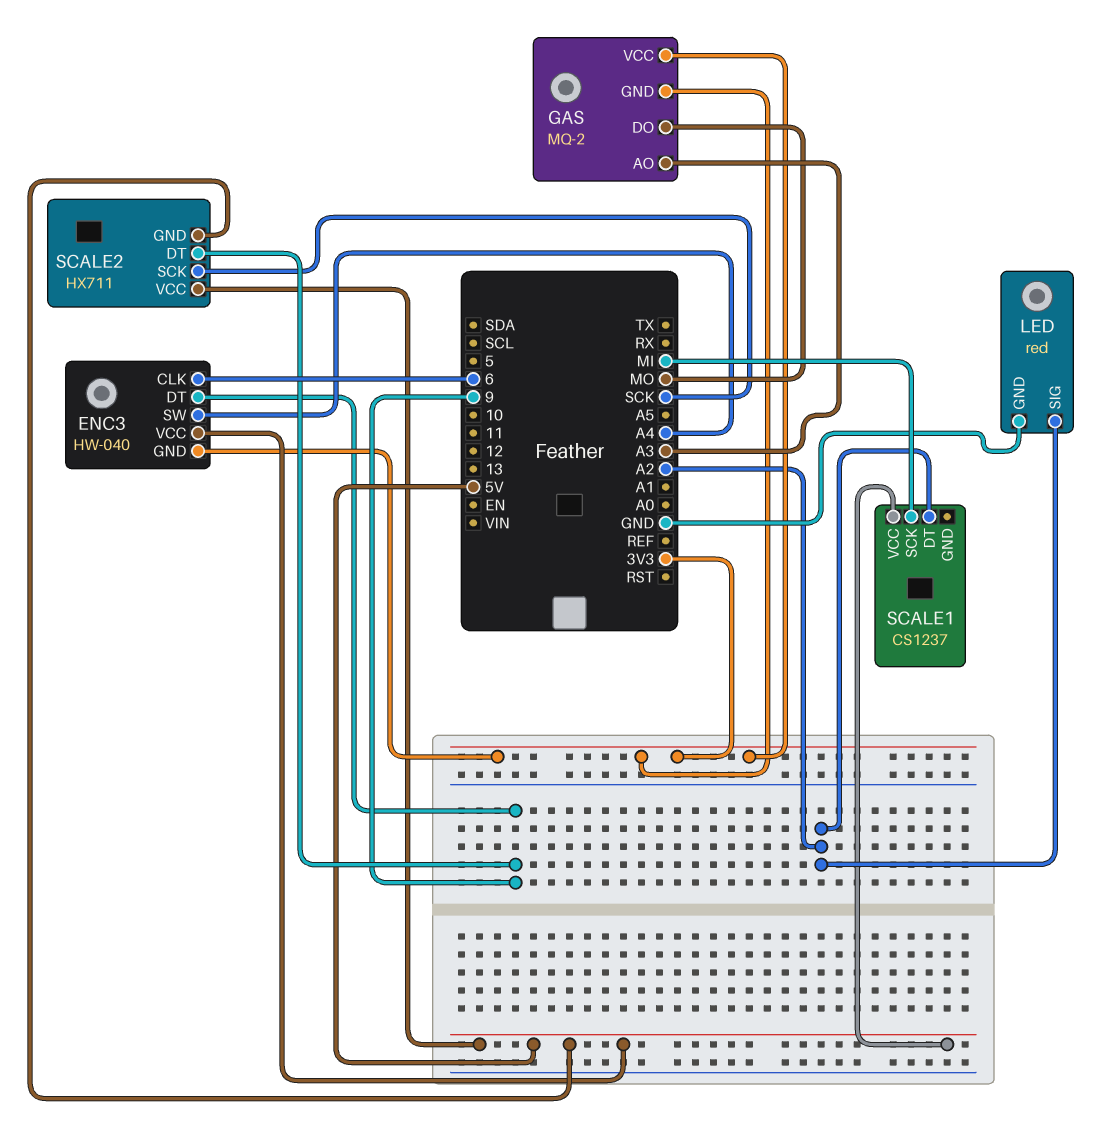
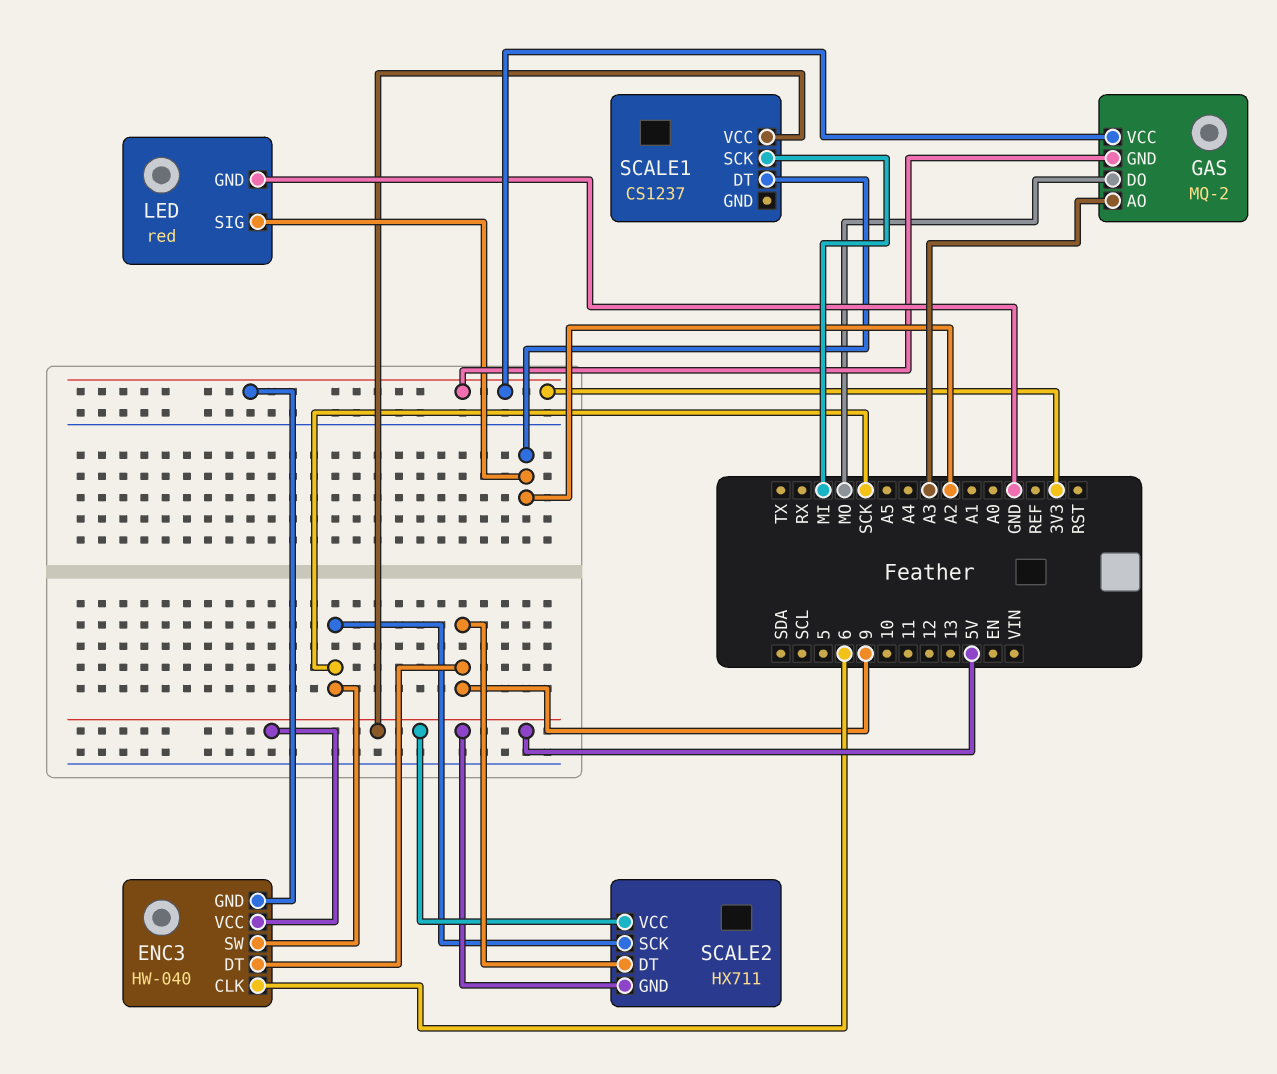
ENC3 pin SW: A4 -> SCK

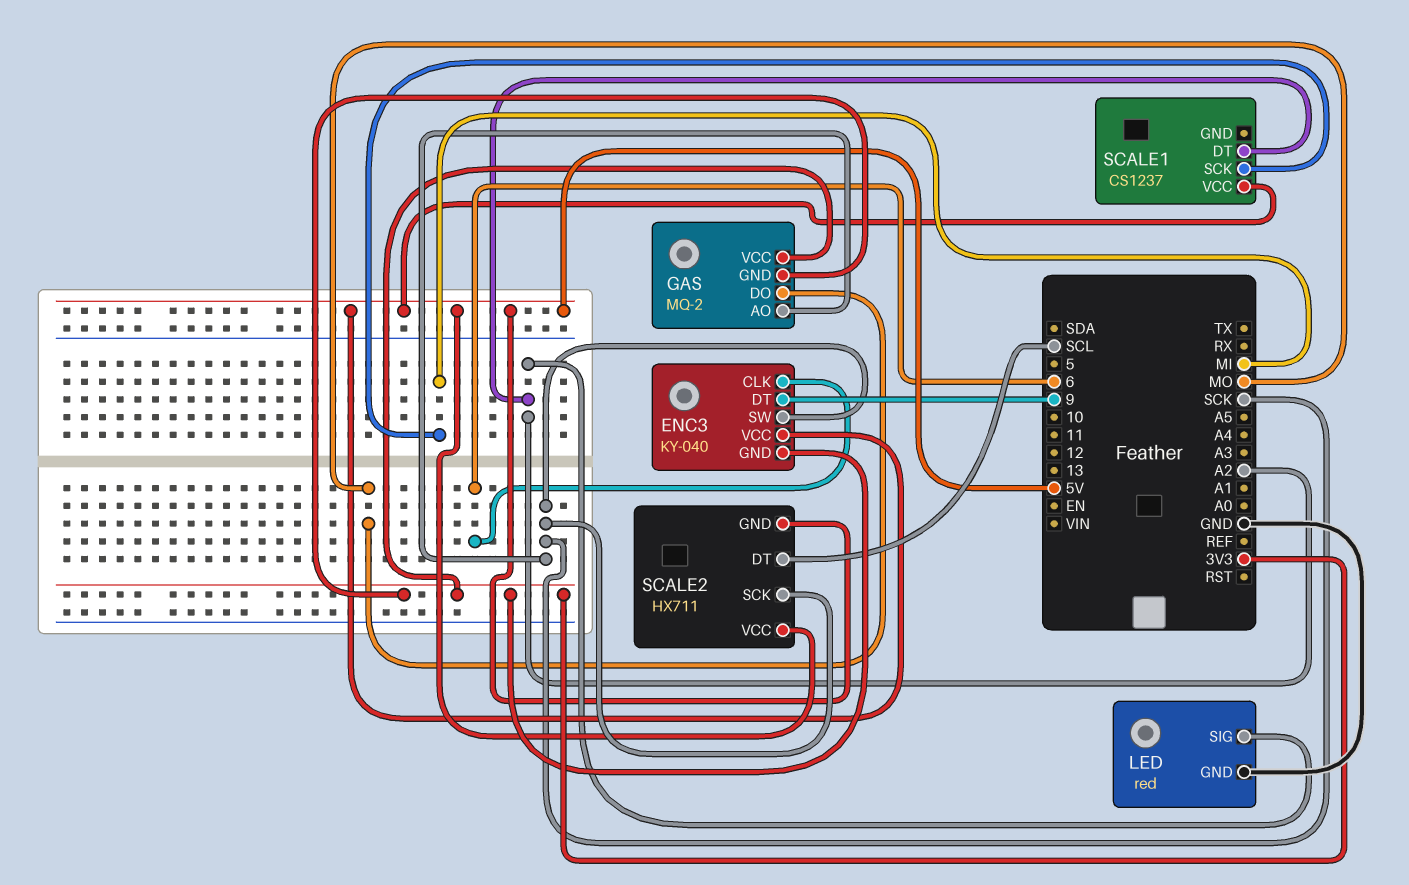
ENC3: HW-040 -> KY-040
GAS pin AO: A3 -> SCK
SCALE2 pin DT: 9 -> SCL

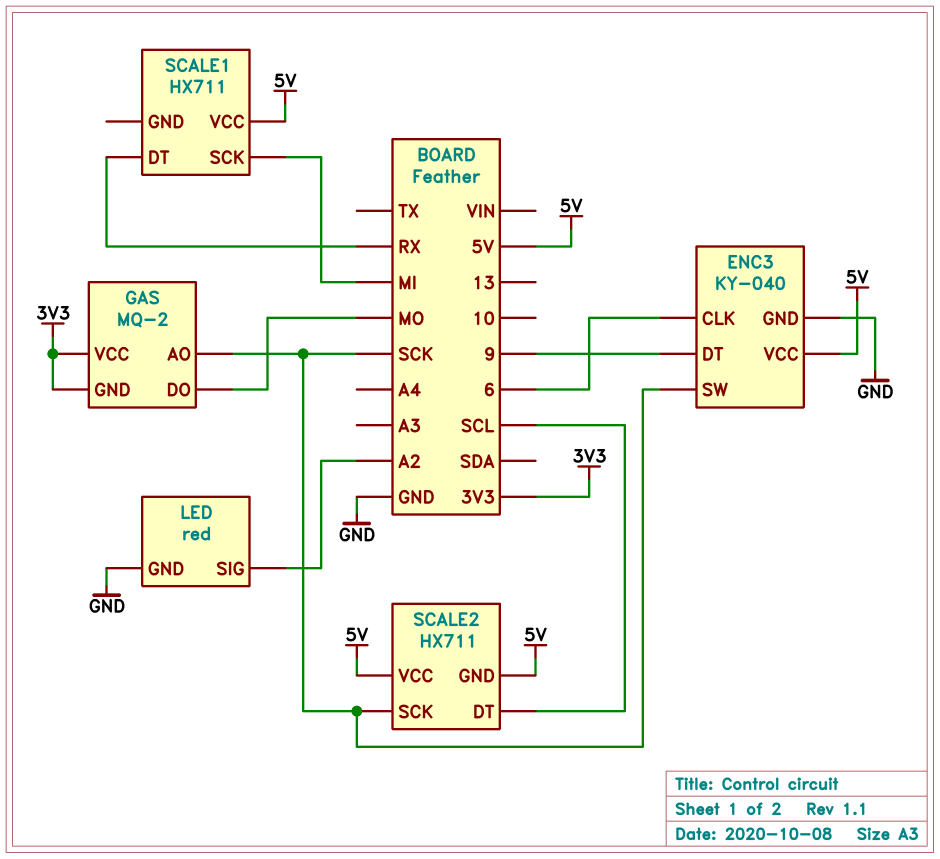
ENC3 pin GND: 3V3 -> GND
SCALE1: CS1237 -> HX711
SCALE1 pin DT: A2 -> RX

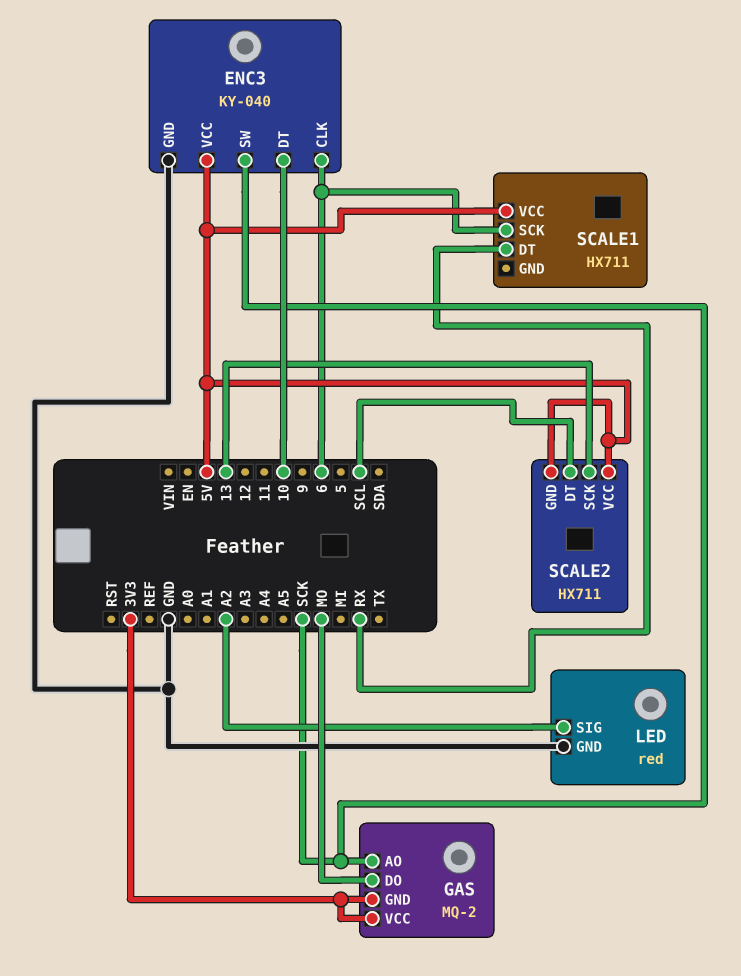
ENC3 pin DT: 9 -> 10
SCALE1 pin SCK: MI -> 6
SCALE2 pin SCK: SCK -> 13

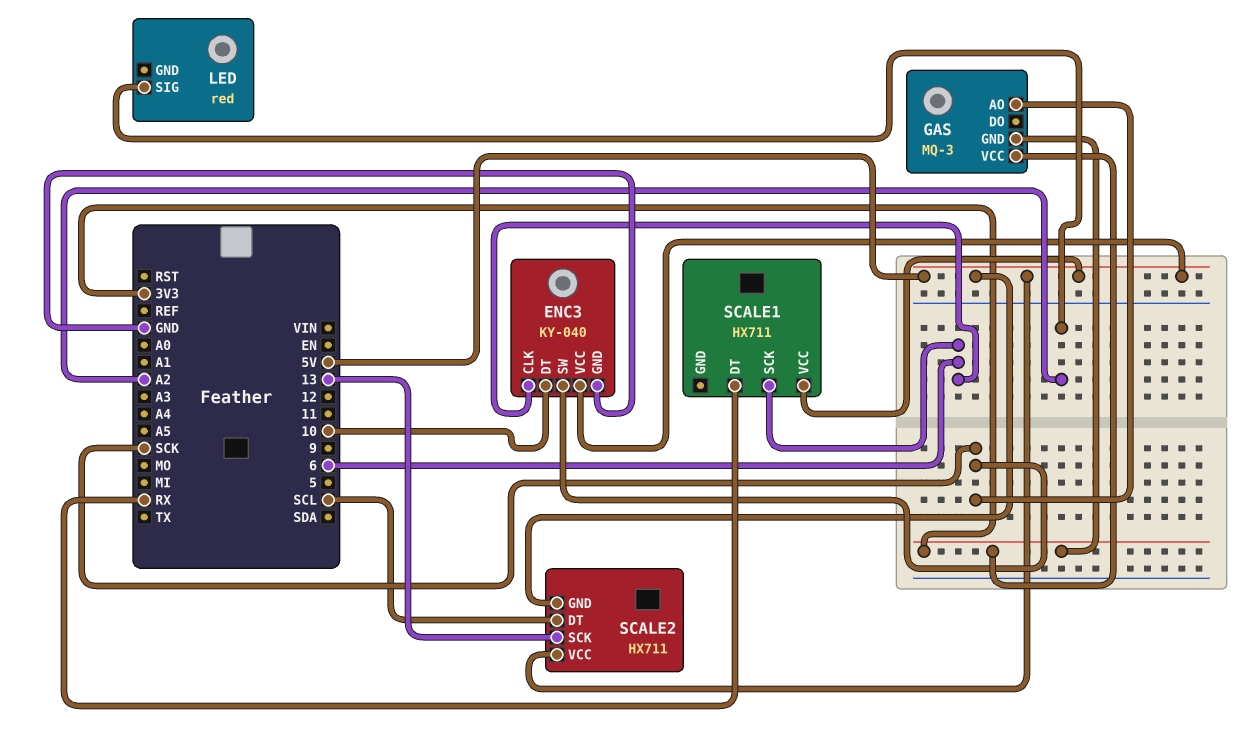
GAS: MQ-2 -> MQ-3
GAS pin DO: MO -> none
LED pin GND: GND -> none

